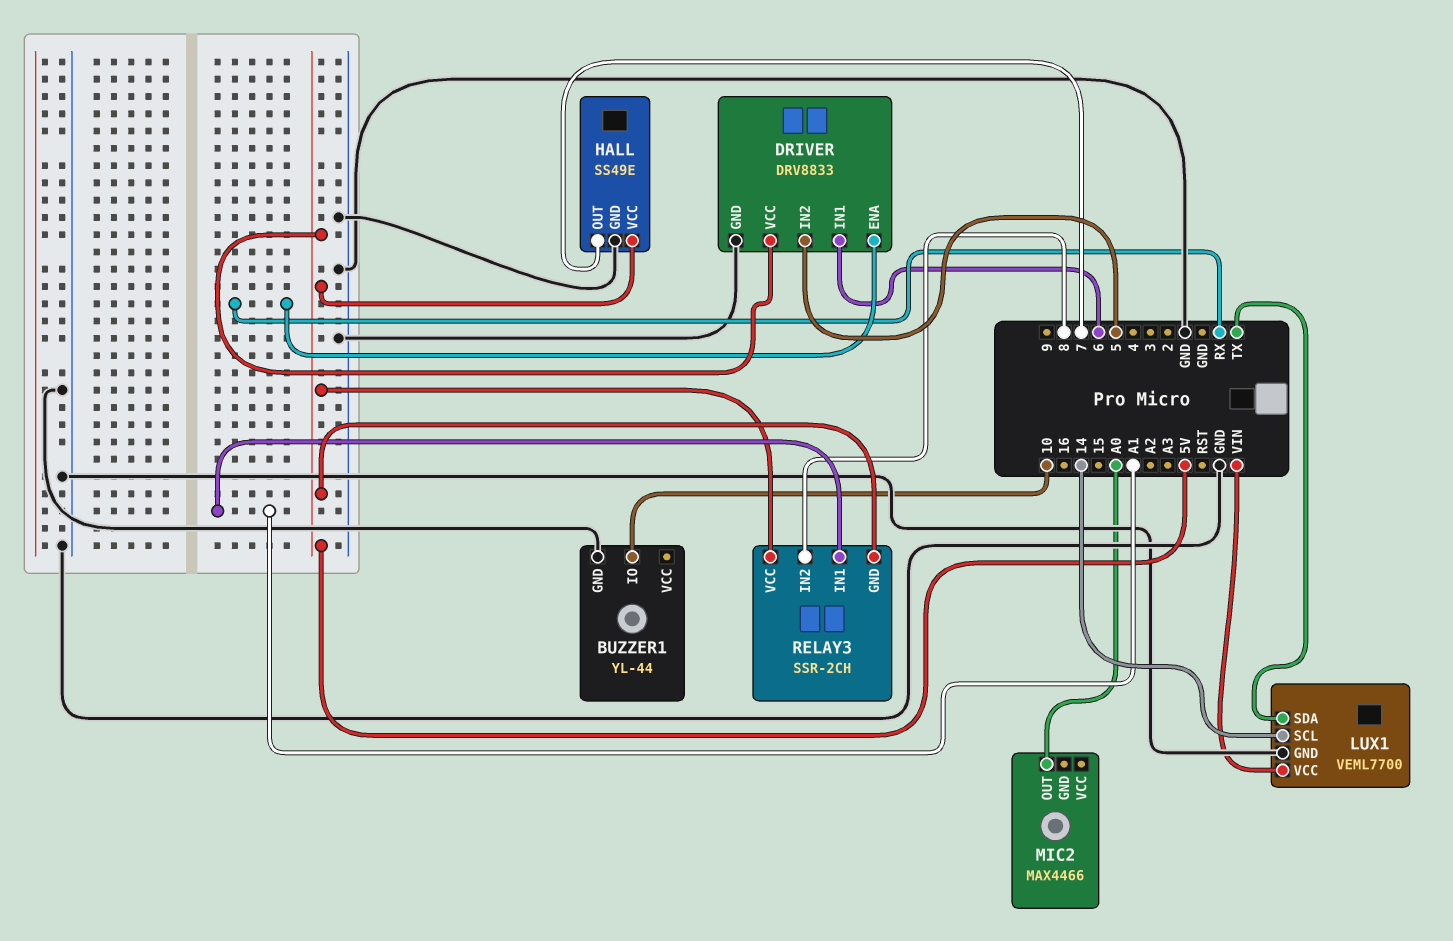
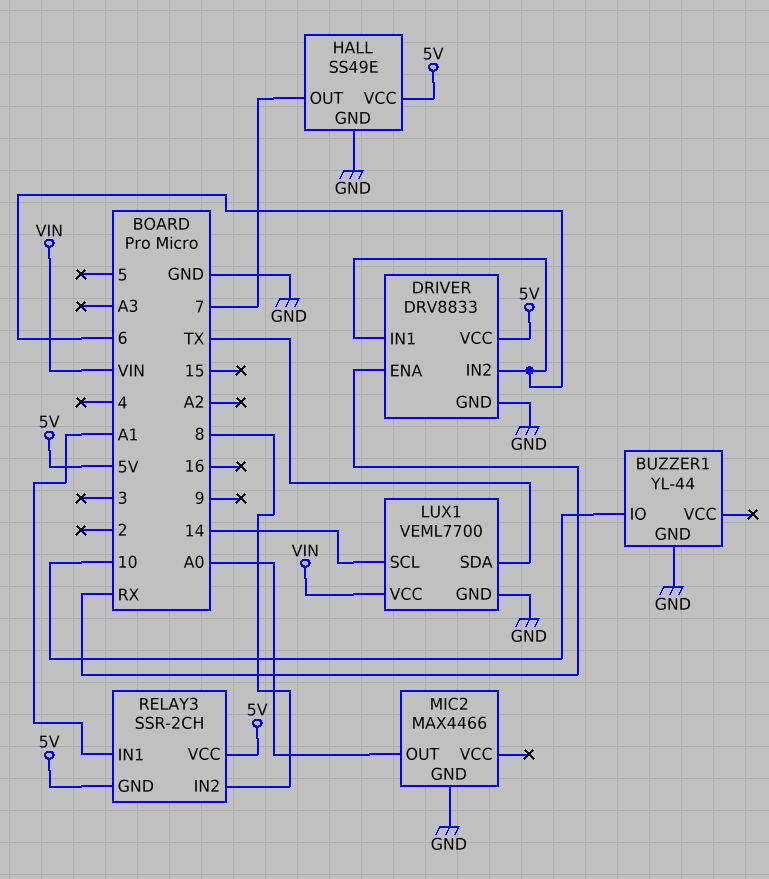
DRIVER pin IN2: 5 -> 6
MIC2 pin GND: none -> GND

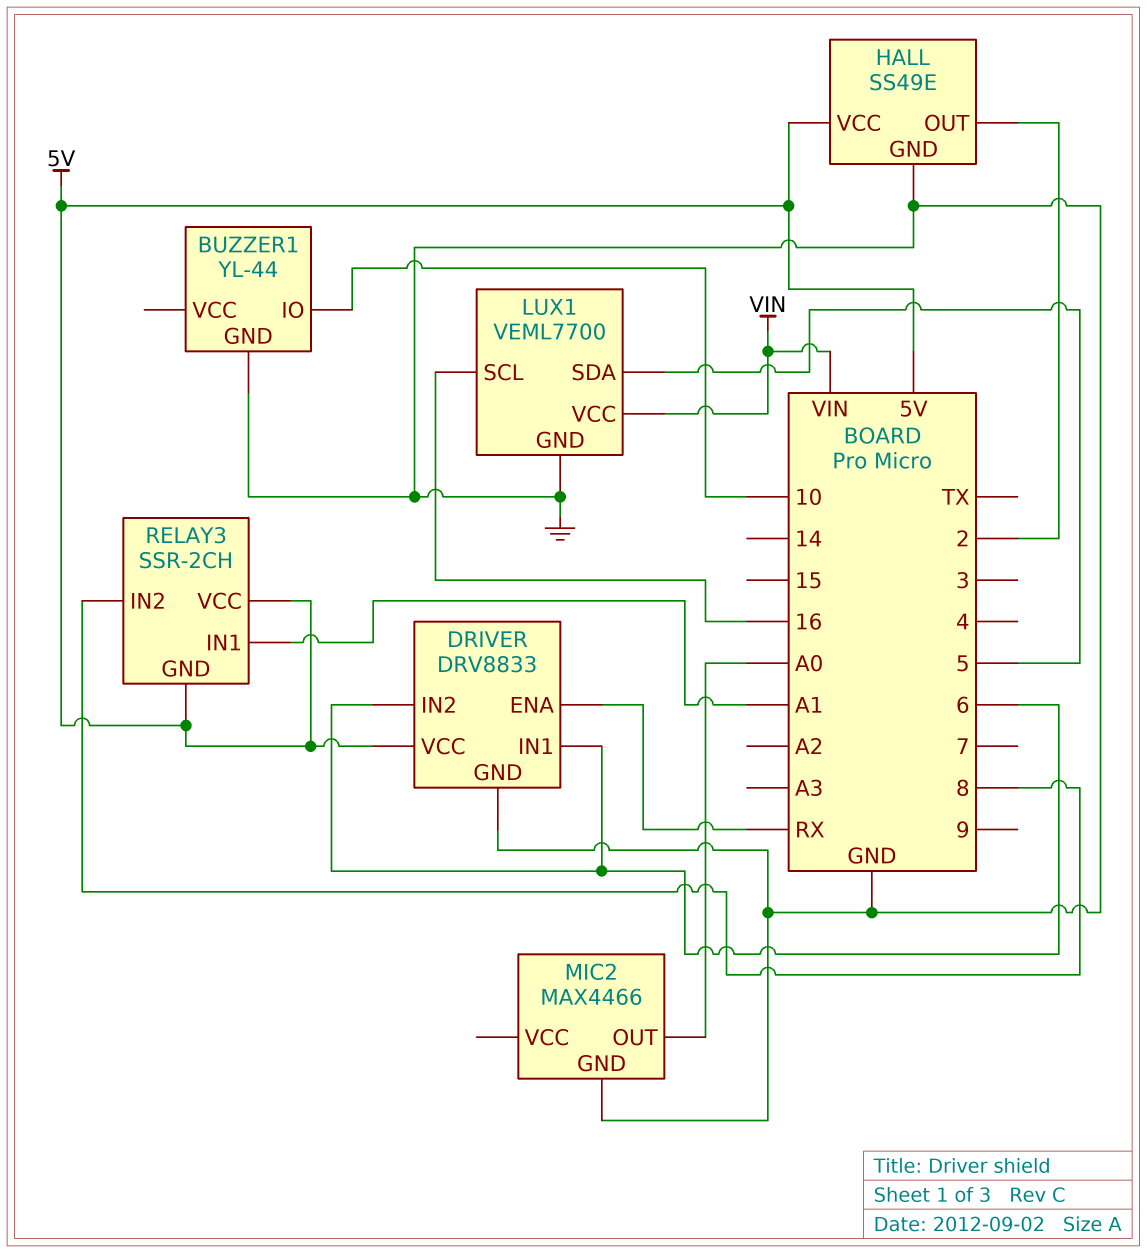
HALL pin OUT: 7 -> 2
LUX1 pin SCL: 14 -> 16
LUX1 pin SDA: TX -> 5

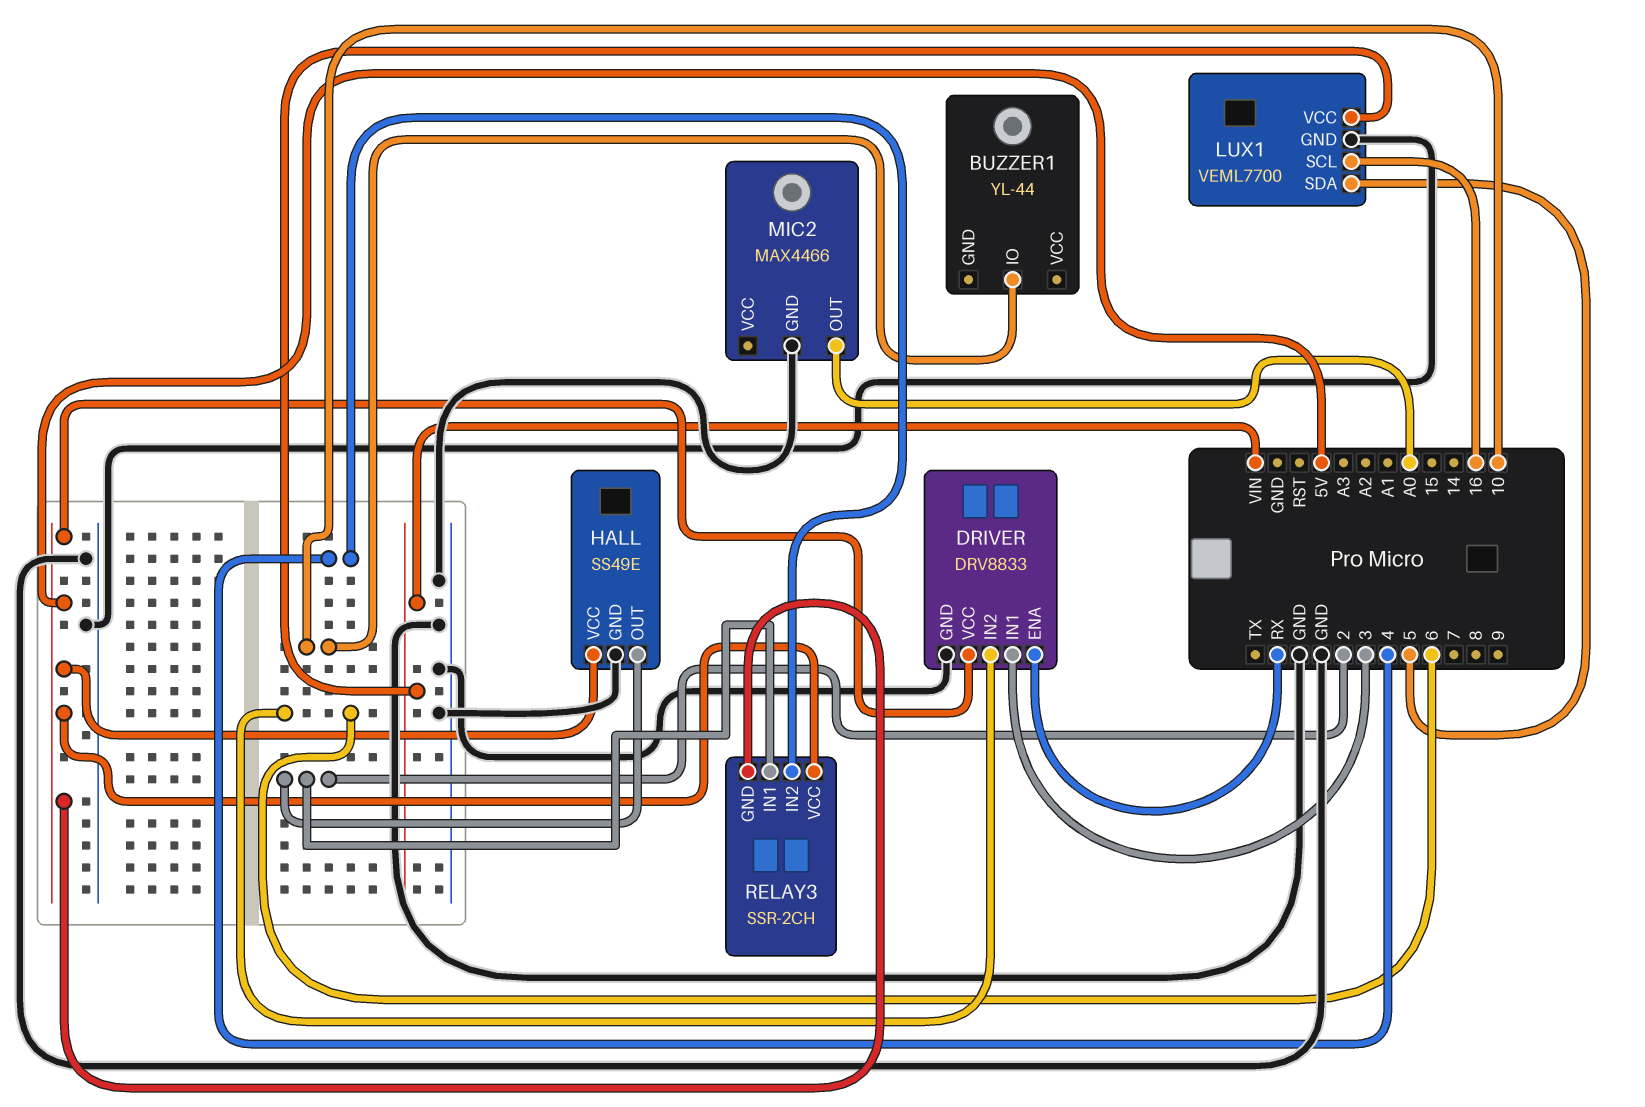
BUZZER1 pin GND: GND -> none
DRIVER pin IN1: 6 -> 3
RELAY3 pin IN1: A1 -> 2
RELAY3 pin IN2: 8 -> 4

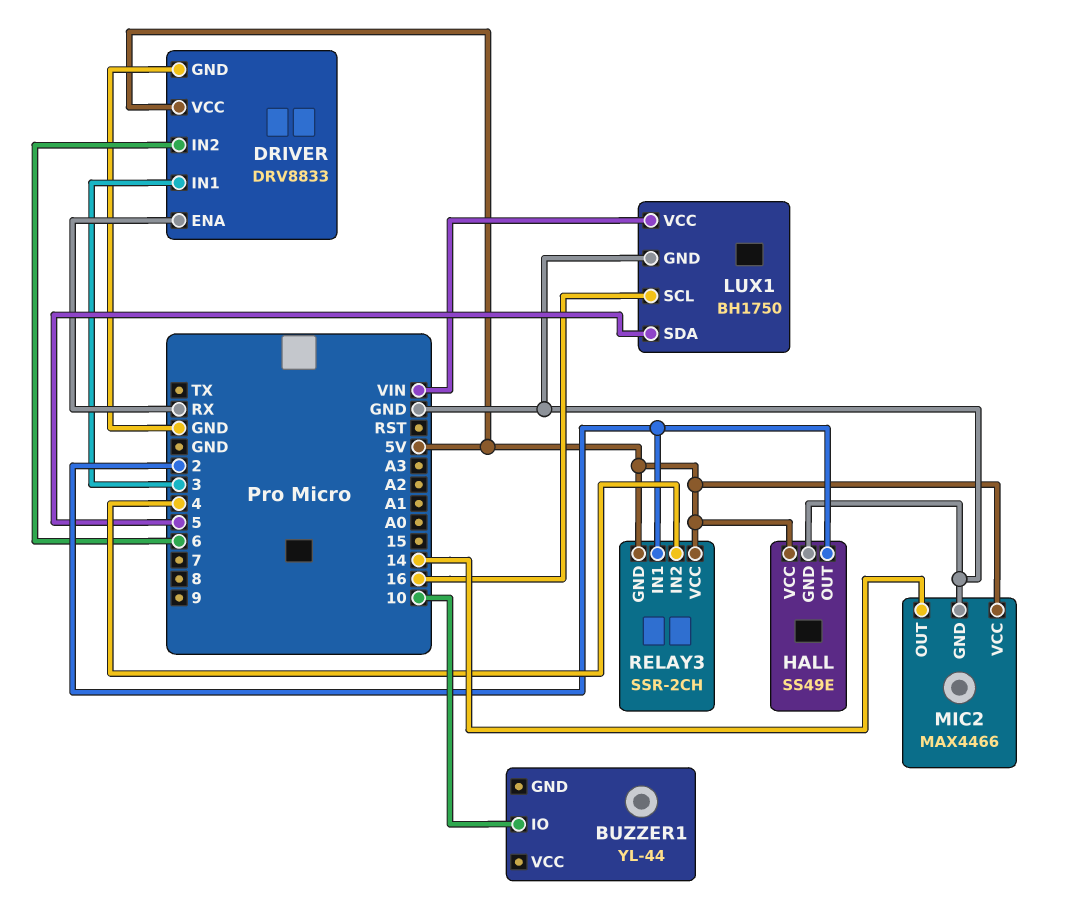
LUX1: VEML7700 -> BH1750
MIC2 pin OUT: A0 -> 14
MIC2 pin VCC: none -> 5V

